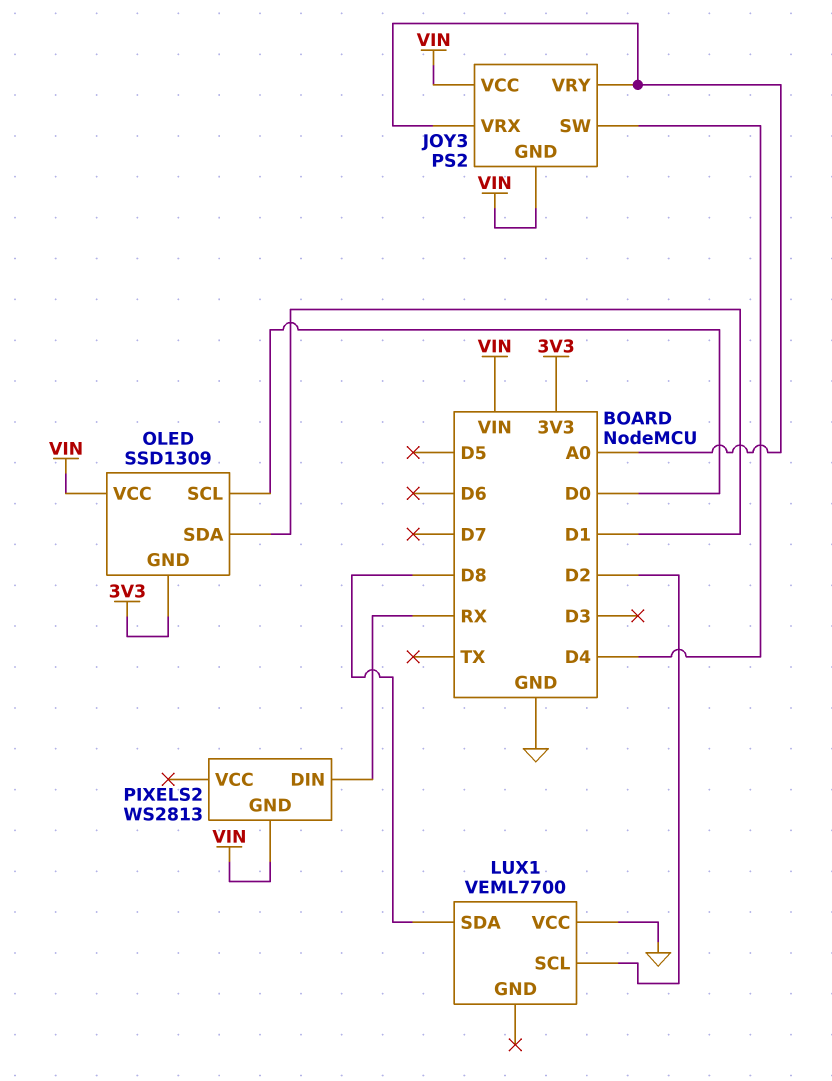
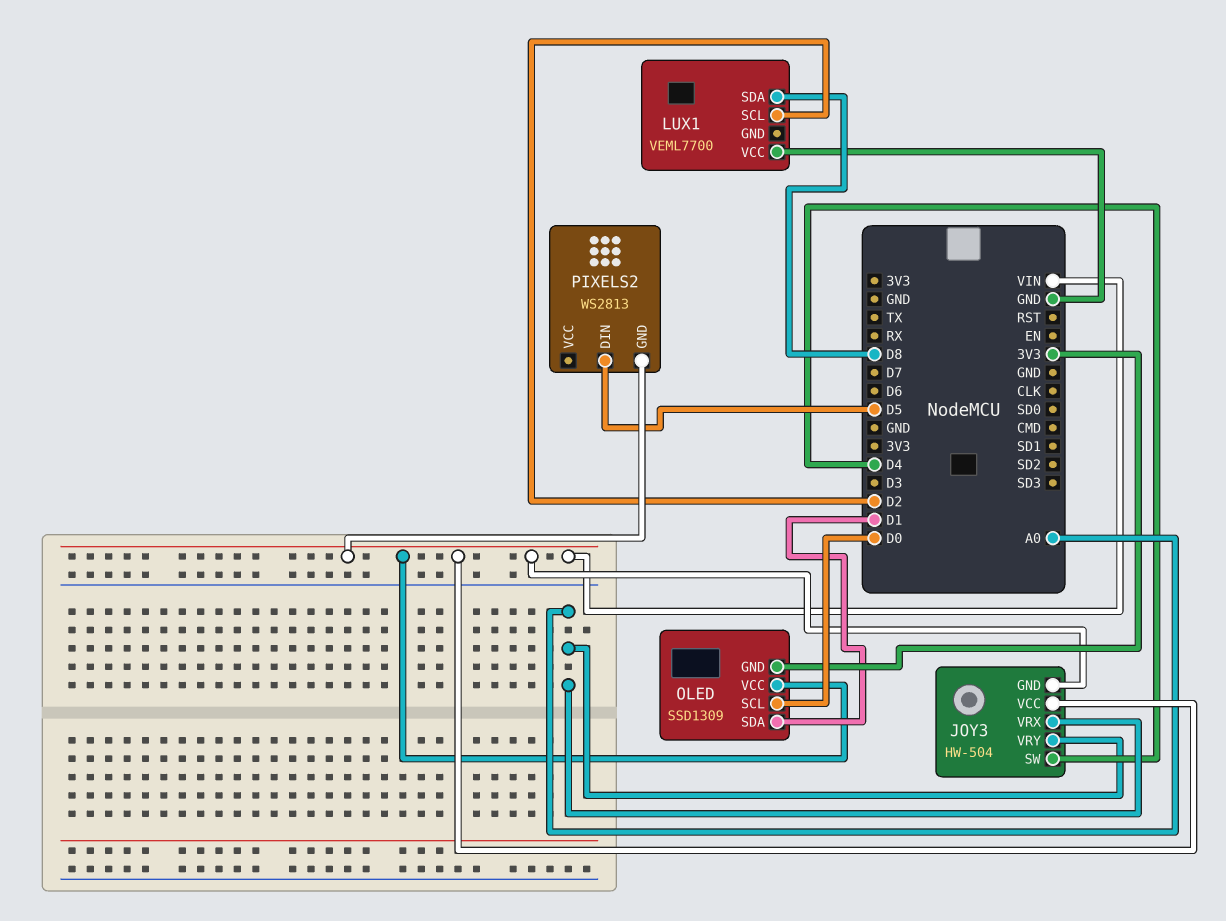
JOY3: PS2 -> HW-504
PIXELS2 pin DIN: RX -> D5

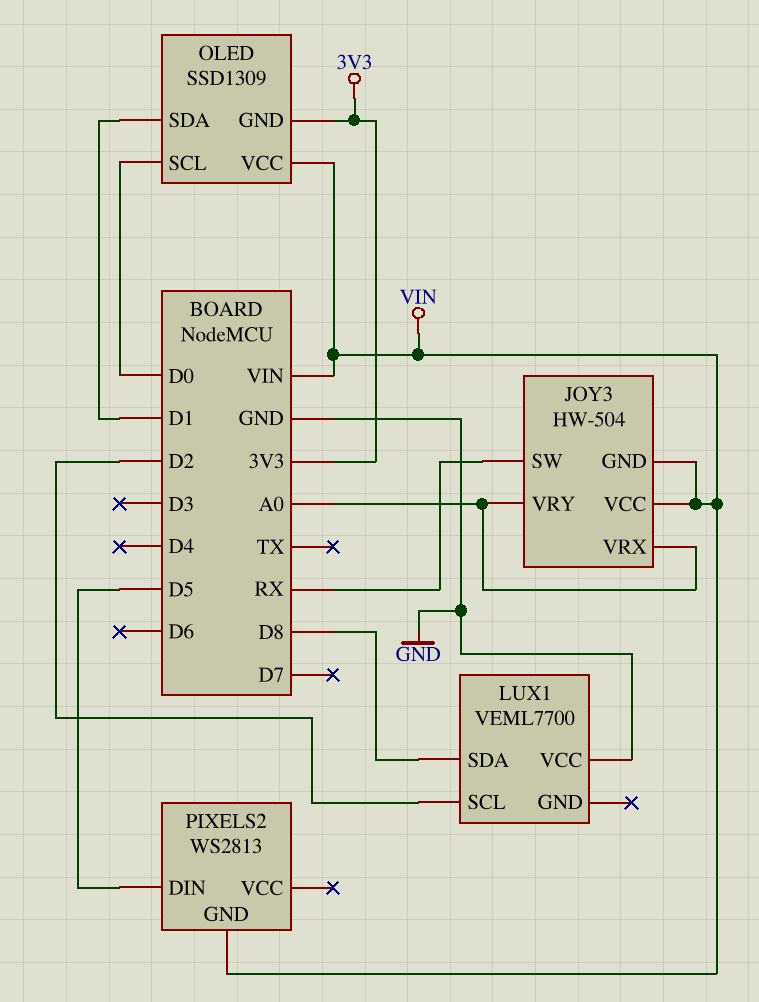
JOY3 pin SW: D4 -> RX

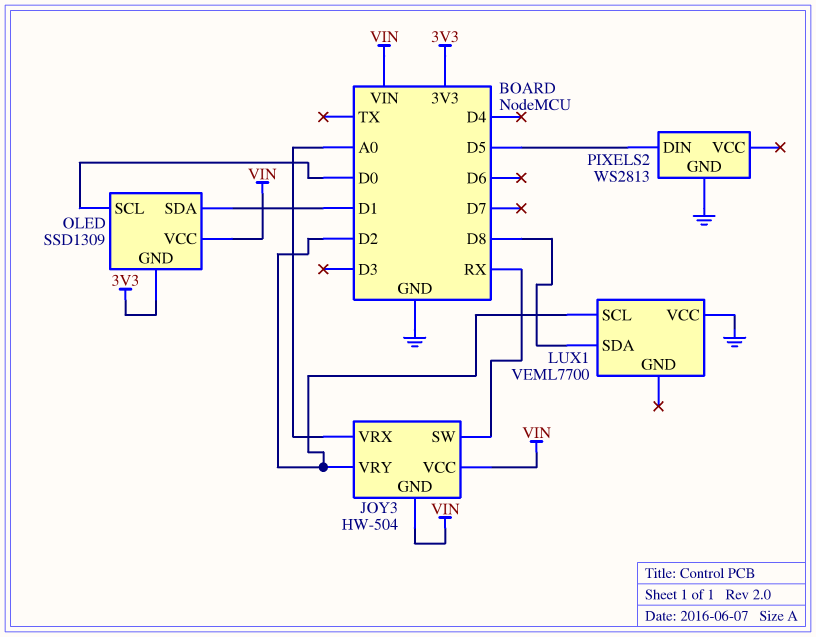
JOY3 pin VRY: A0 -> D2
PIXELS2 pin GND: VIN -> GND

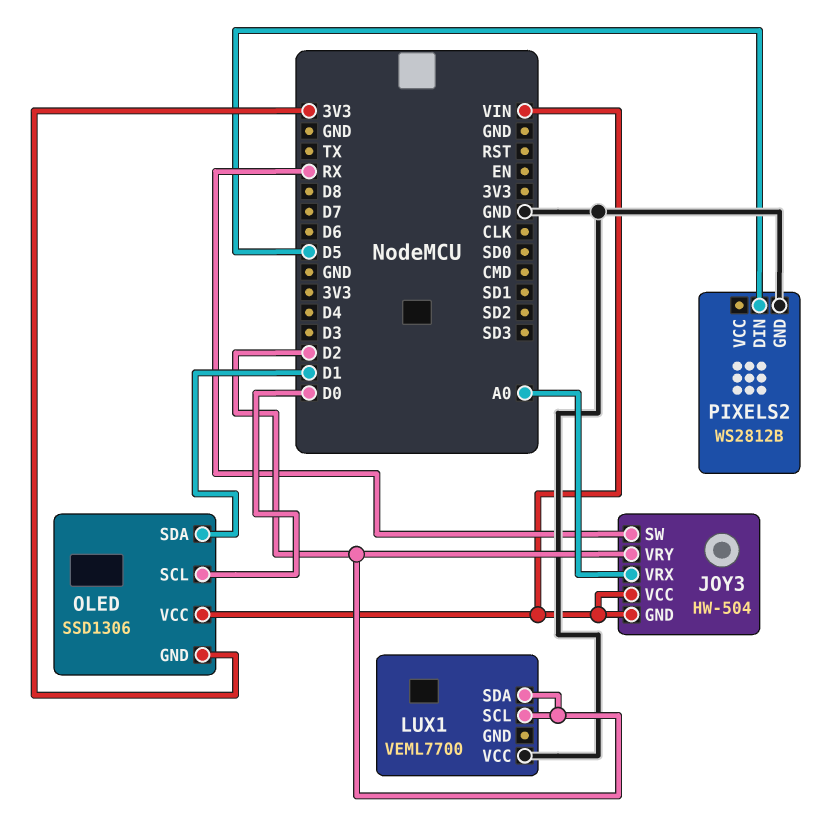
LUX1 pin SDA: D8 -> D2
OLED: SSD1309 -> SSD1306
PIXELS2: WS2813 -> WS2812B

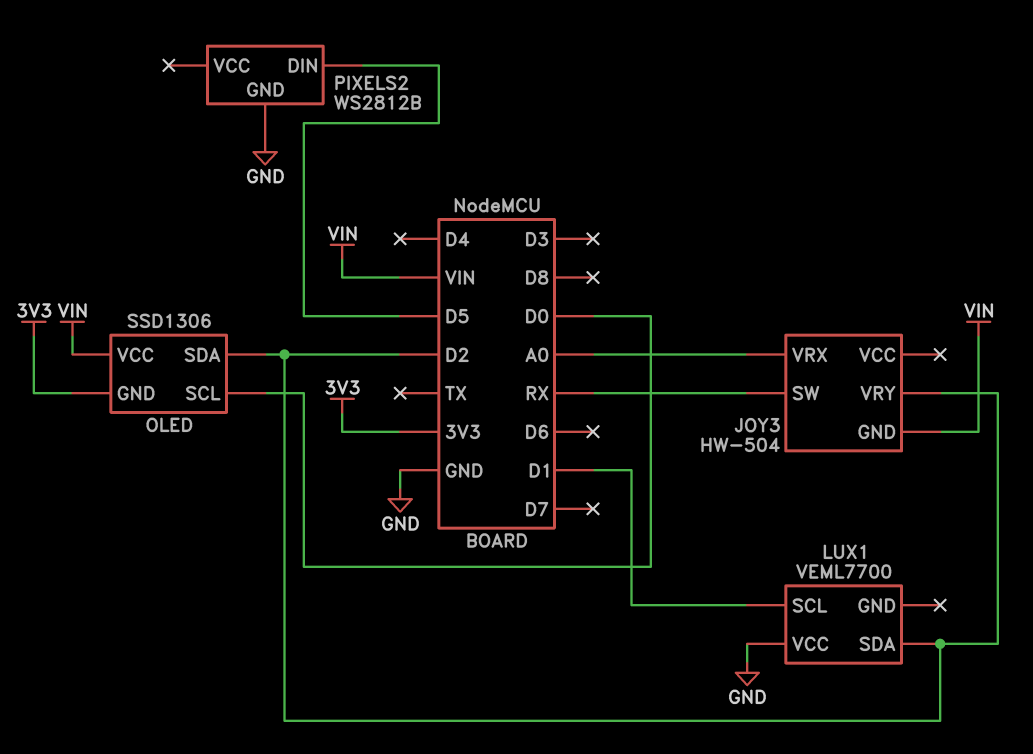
JOY3 pin VCC: VIN -> none
LUX1 pin SCL: D2 -> D1
OLED pin SDA: D1 -> D2

